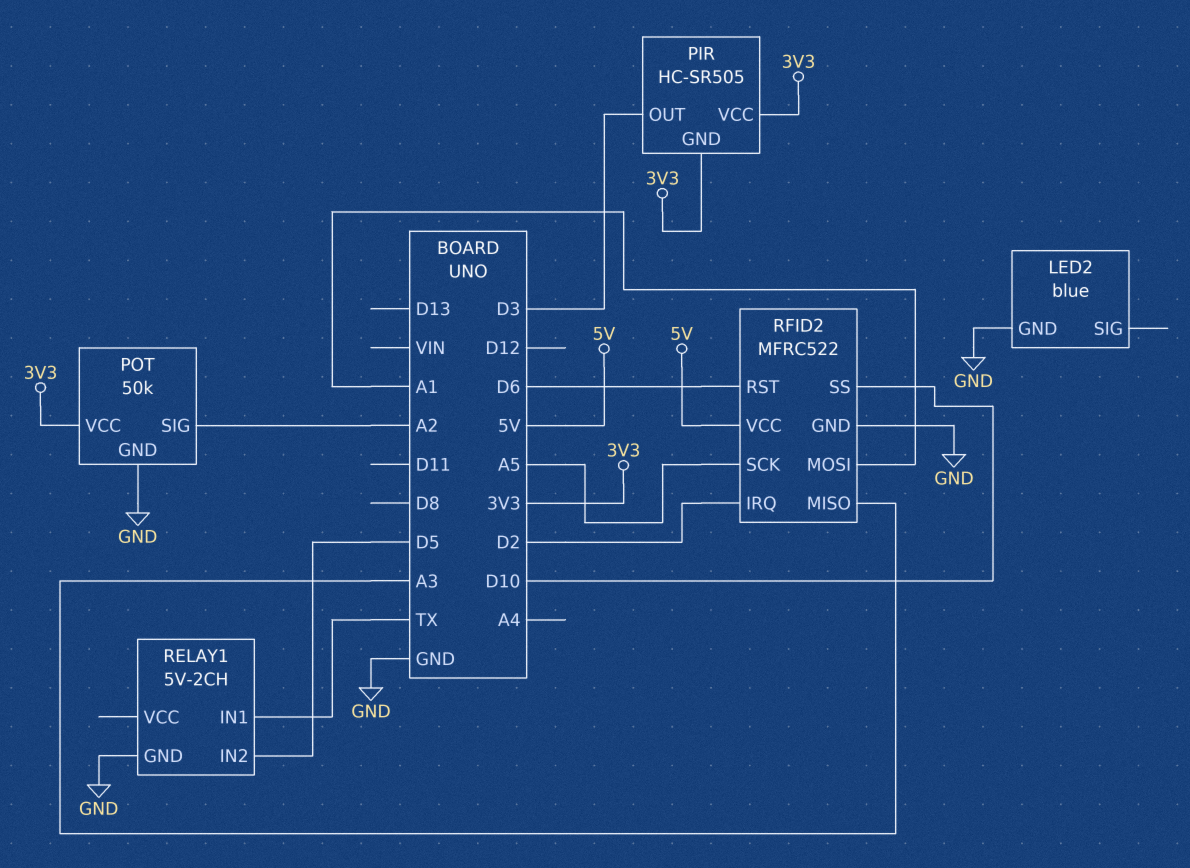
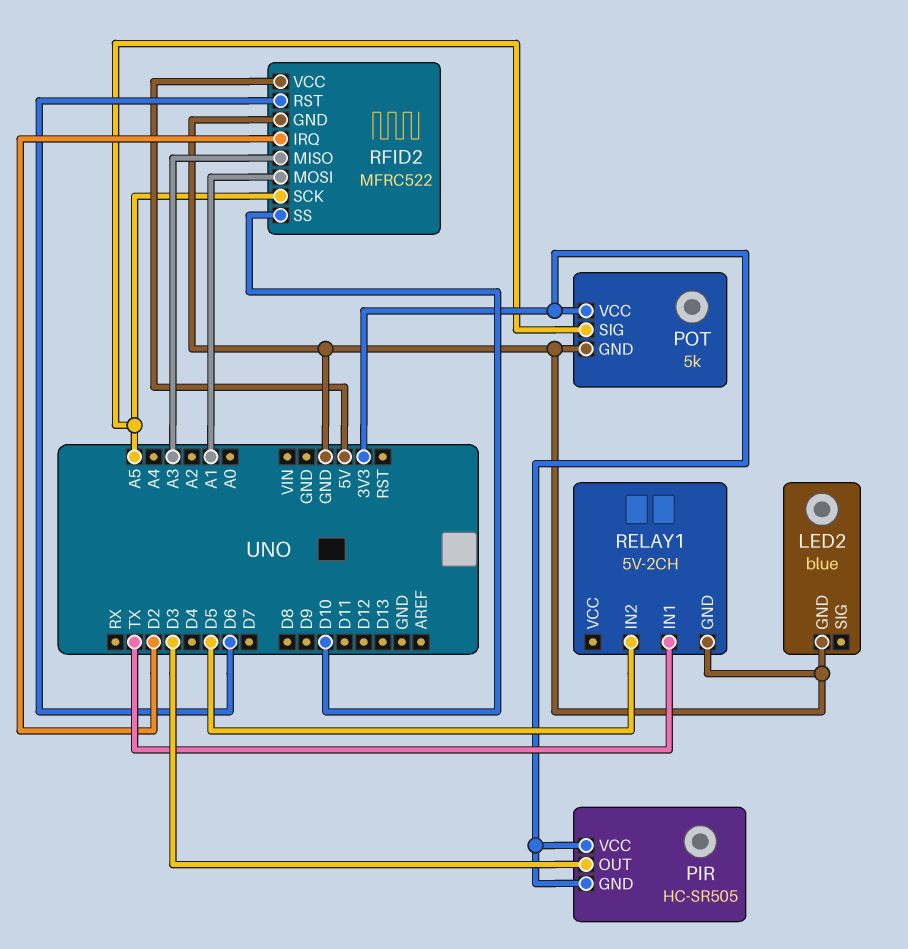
POT: 50k -> 5k
POT pin SIG: A2 -> A5

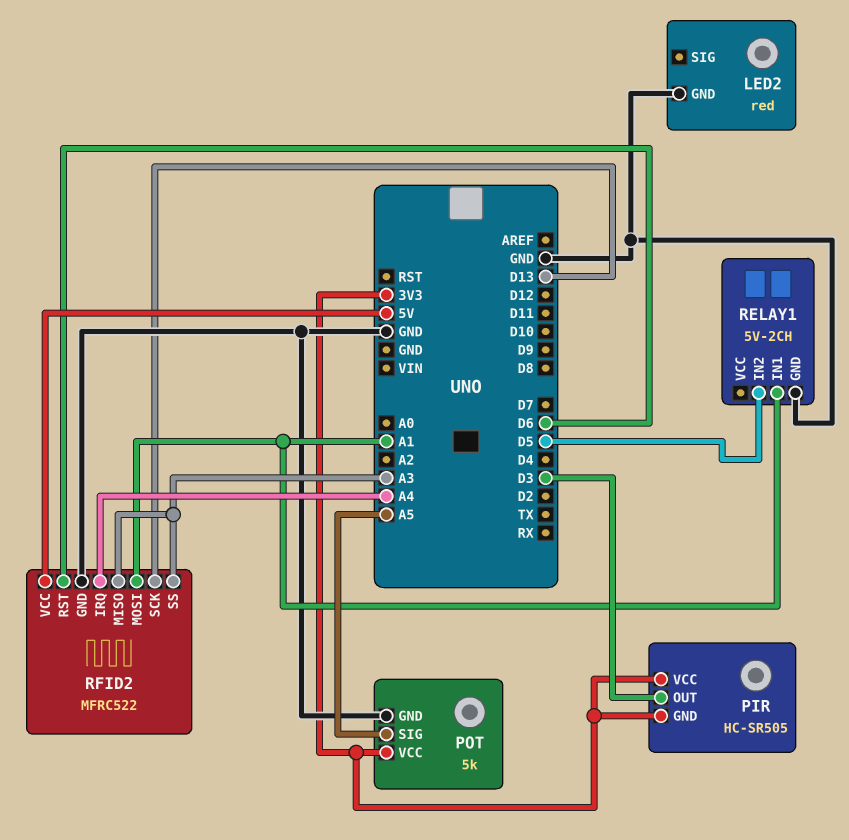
LED2: blue -> red
RELAY1 pin IN1: TX -> A1
RFID2 pin IRQ: D2 -> A4
RFID2 pin SCK: A5 -> D13
RFID2 pin SS: D10 -> A3

